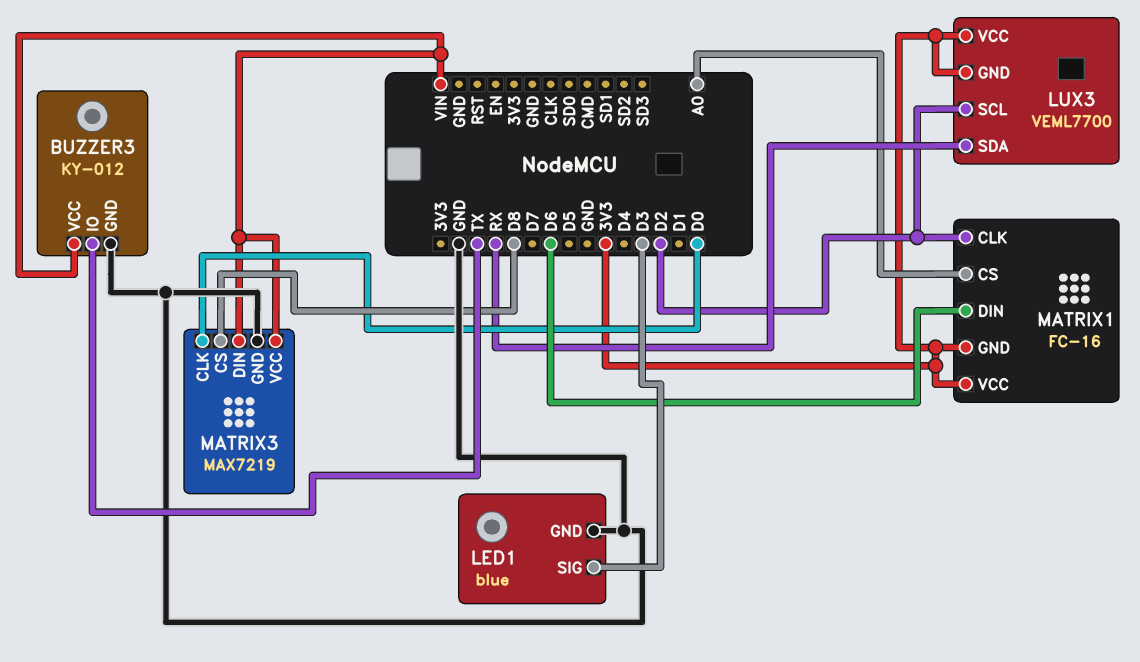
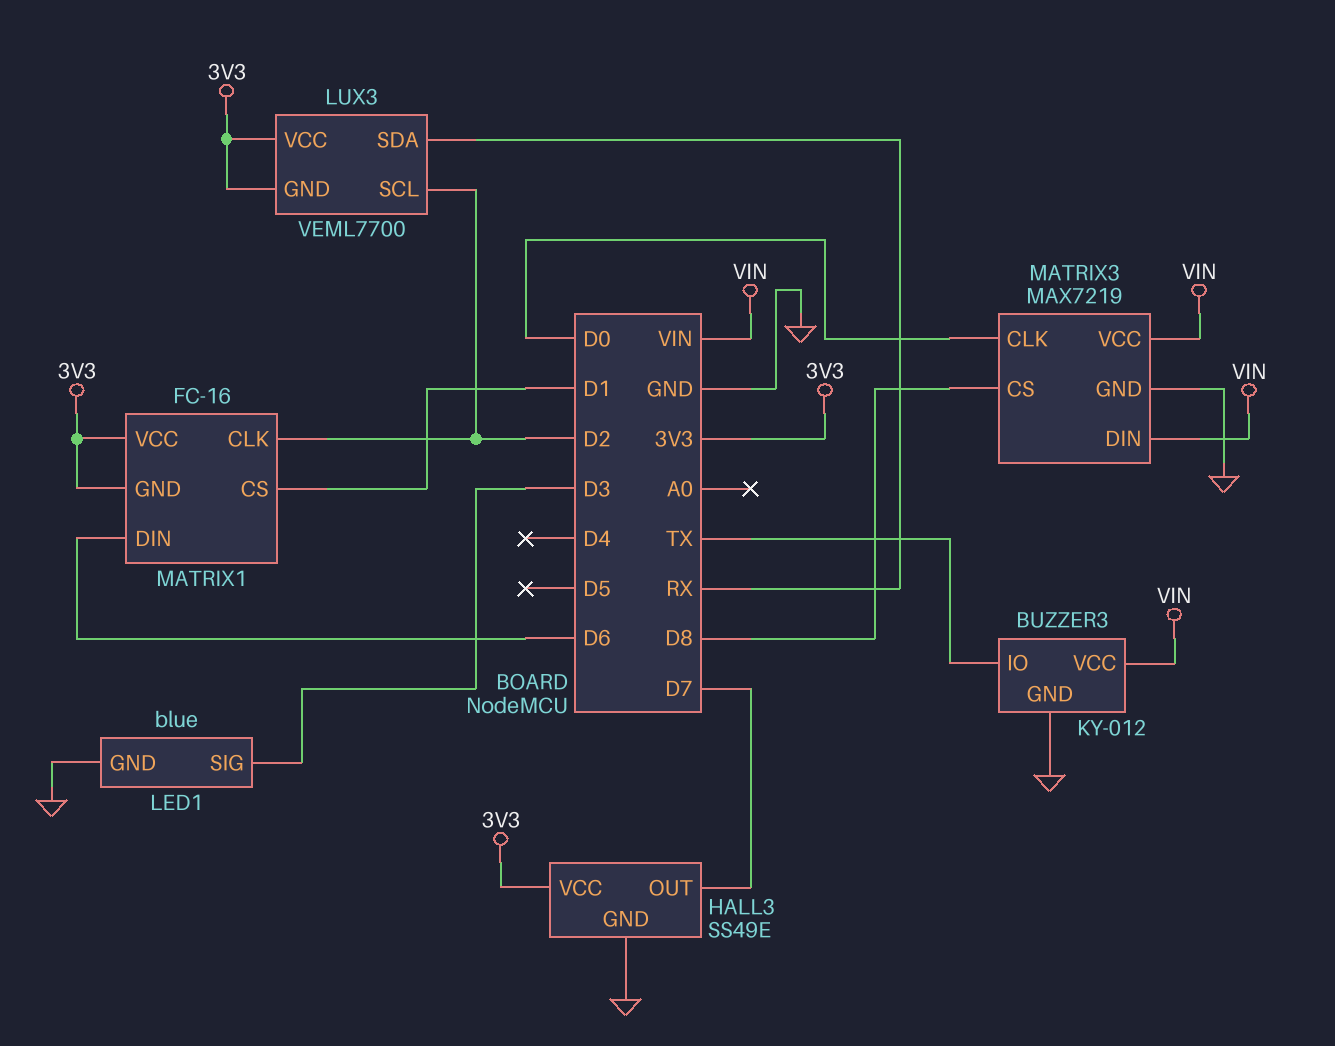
HALL3: none -> SS49E
HALL3 pin GND: none -> GND
HALL3 pin OUT: none -> D7
HALL3 pin VCC: none -> 3V3
MATRIX1 pin CS: A0 -> D1

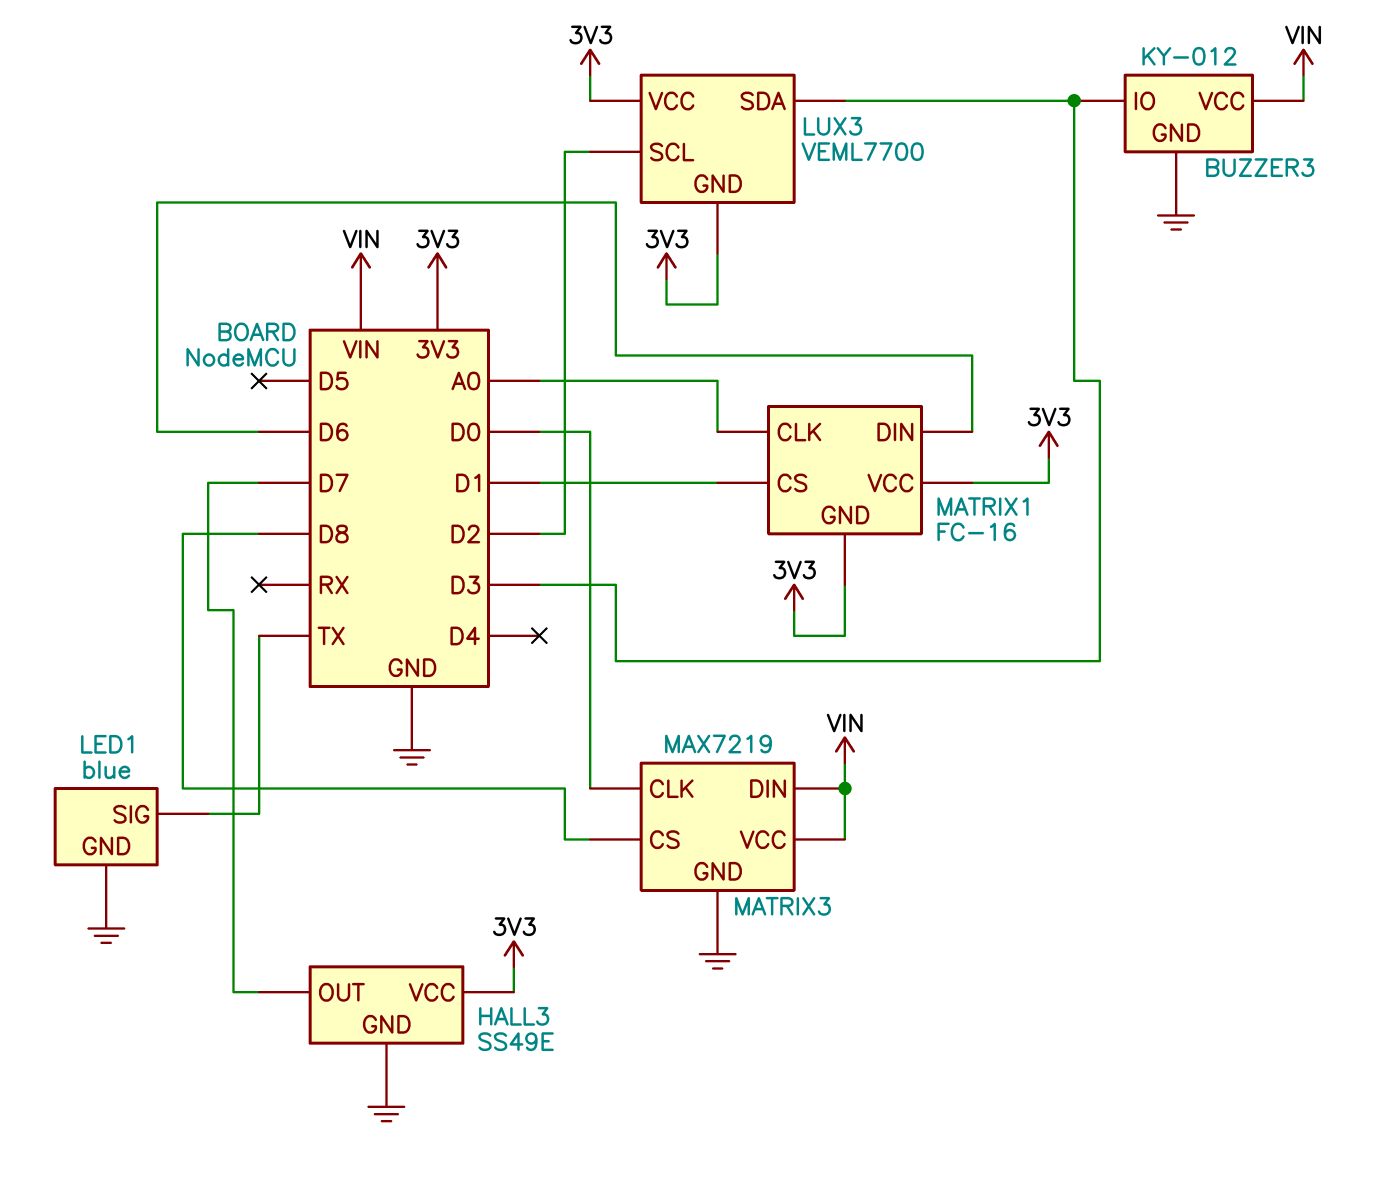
BUZZER3 pin IO: TX -> D3
LED1 pin SIG: D3 -> TX
LUX3 pin SDA: RX -> D3
MATRIX1 pin CLK: D2 -> A0

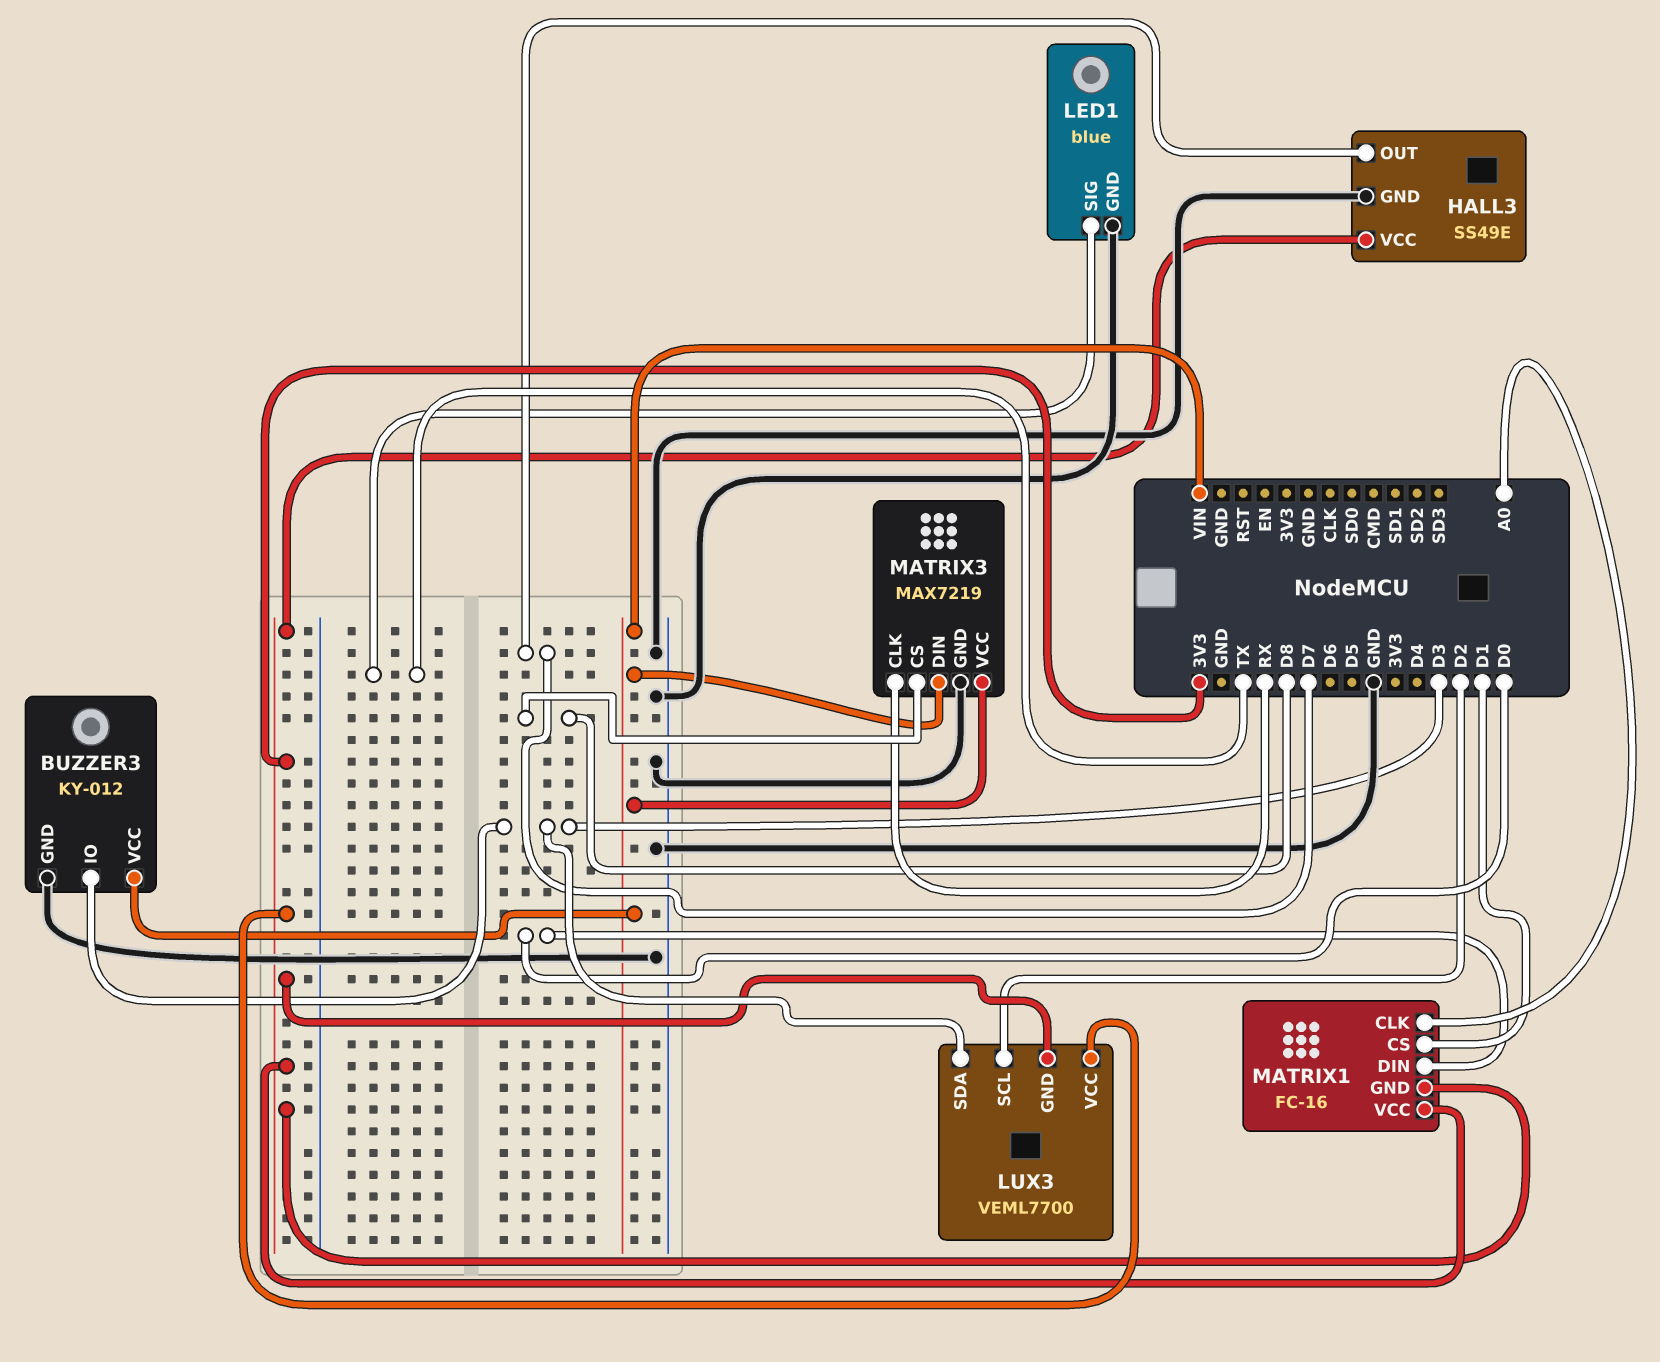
MATRIX1 pin DIN: D6 -> D0
MATRIX3 pin CLK: D0 -> RX

